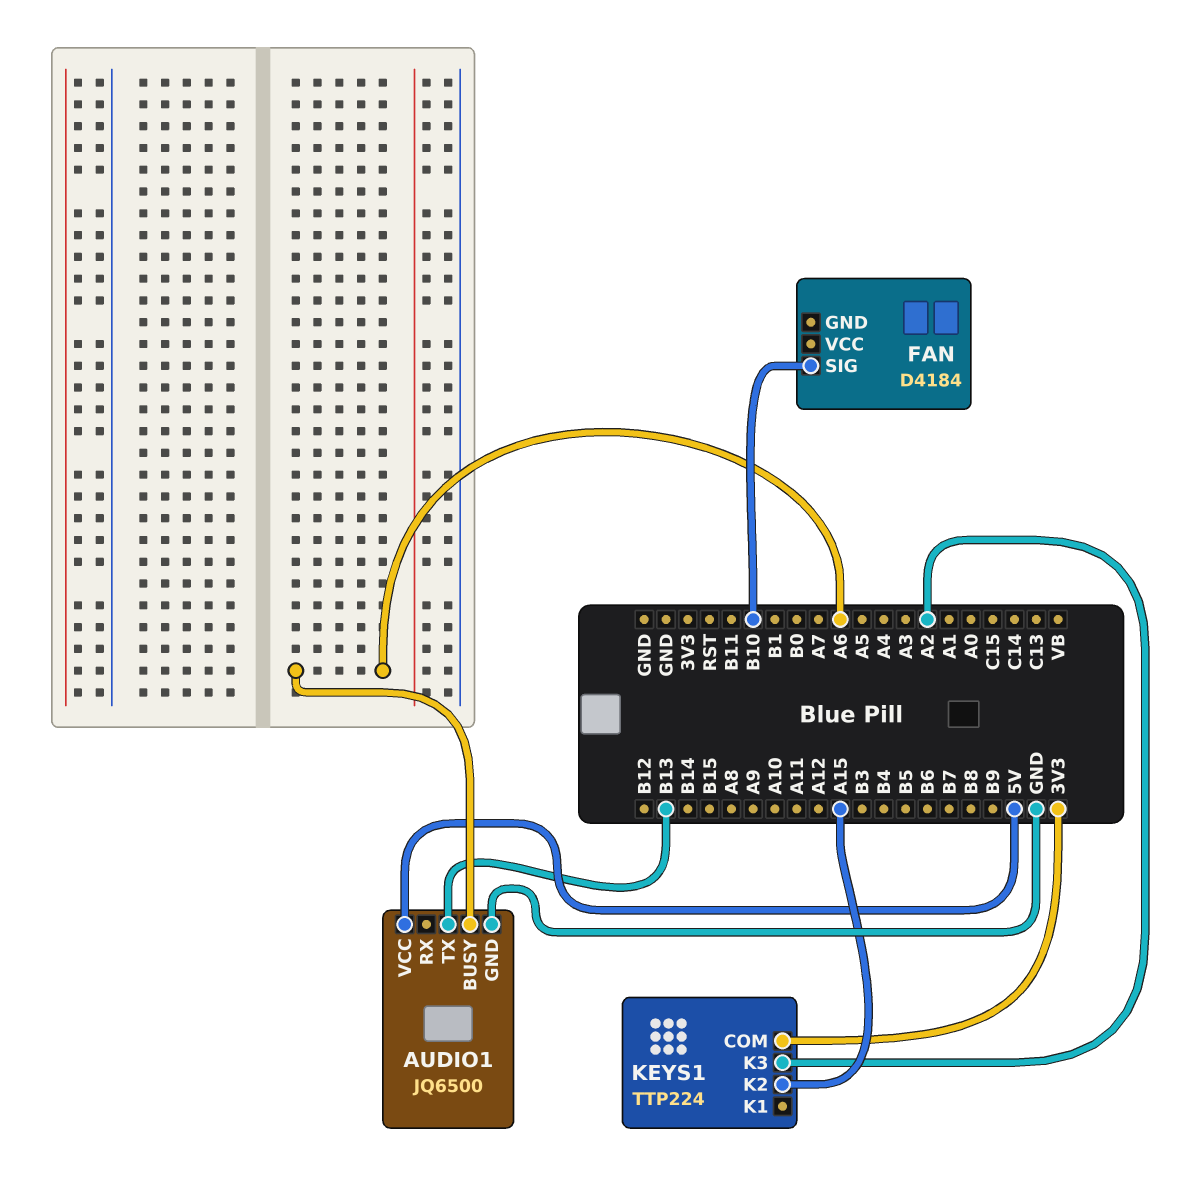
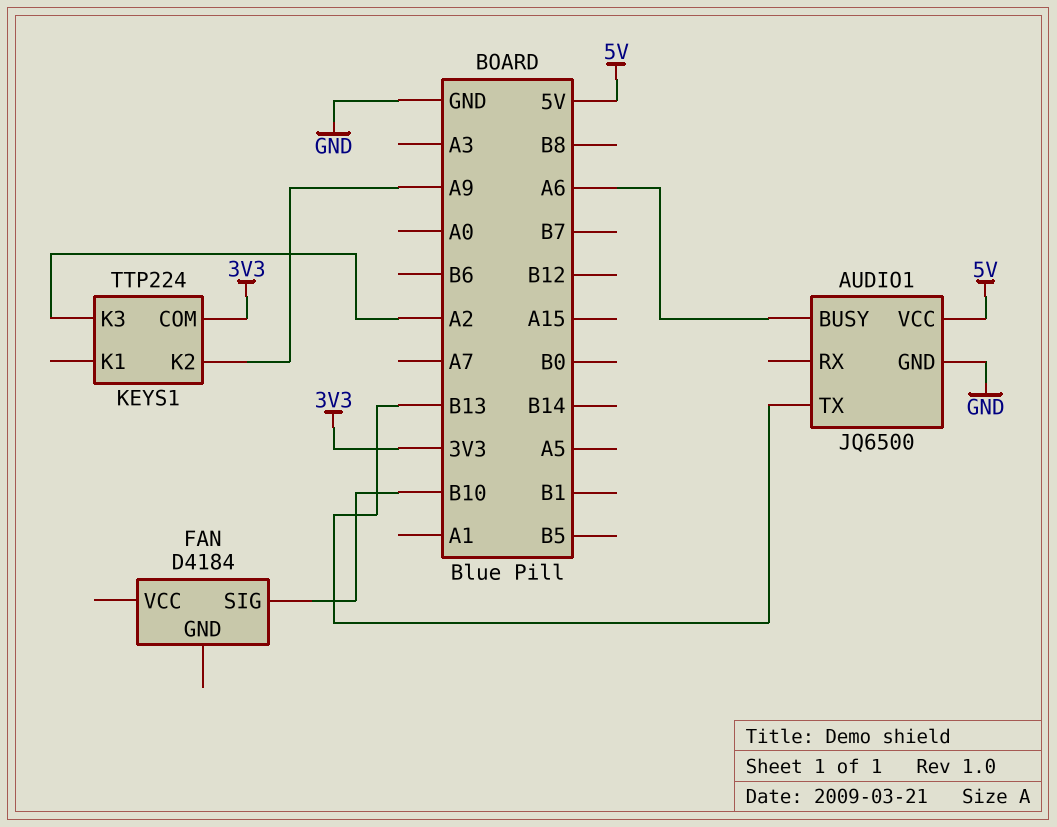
KEYS1 pin K2: A15 -> A9

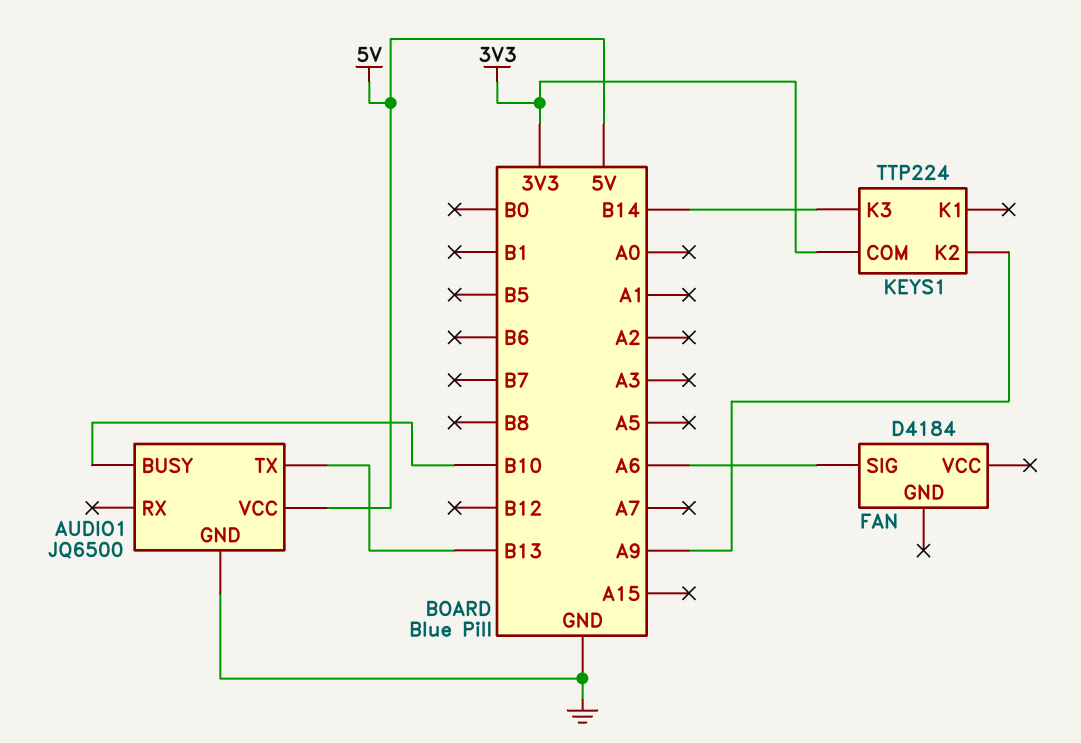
AUDIO1 pin BUSY: A6 -> B10
FAN pin SIG: B10 -> A6
KEYS1 pin K3: A2 -> B14

